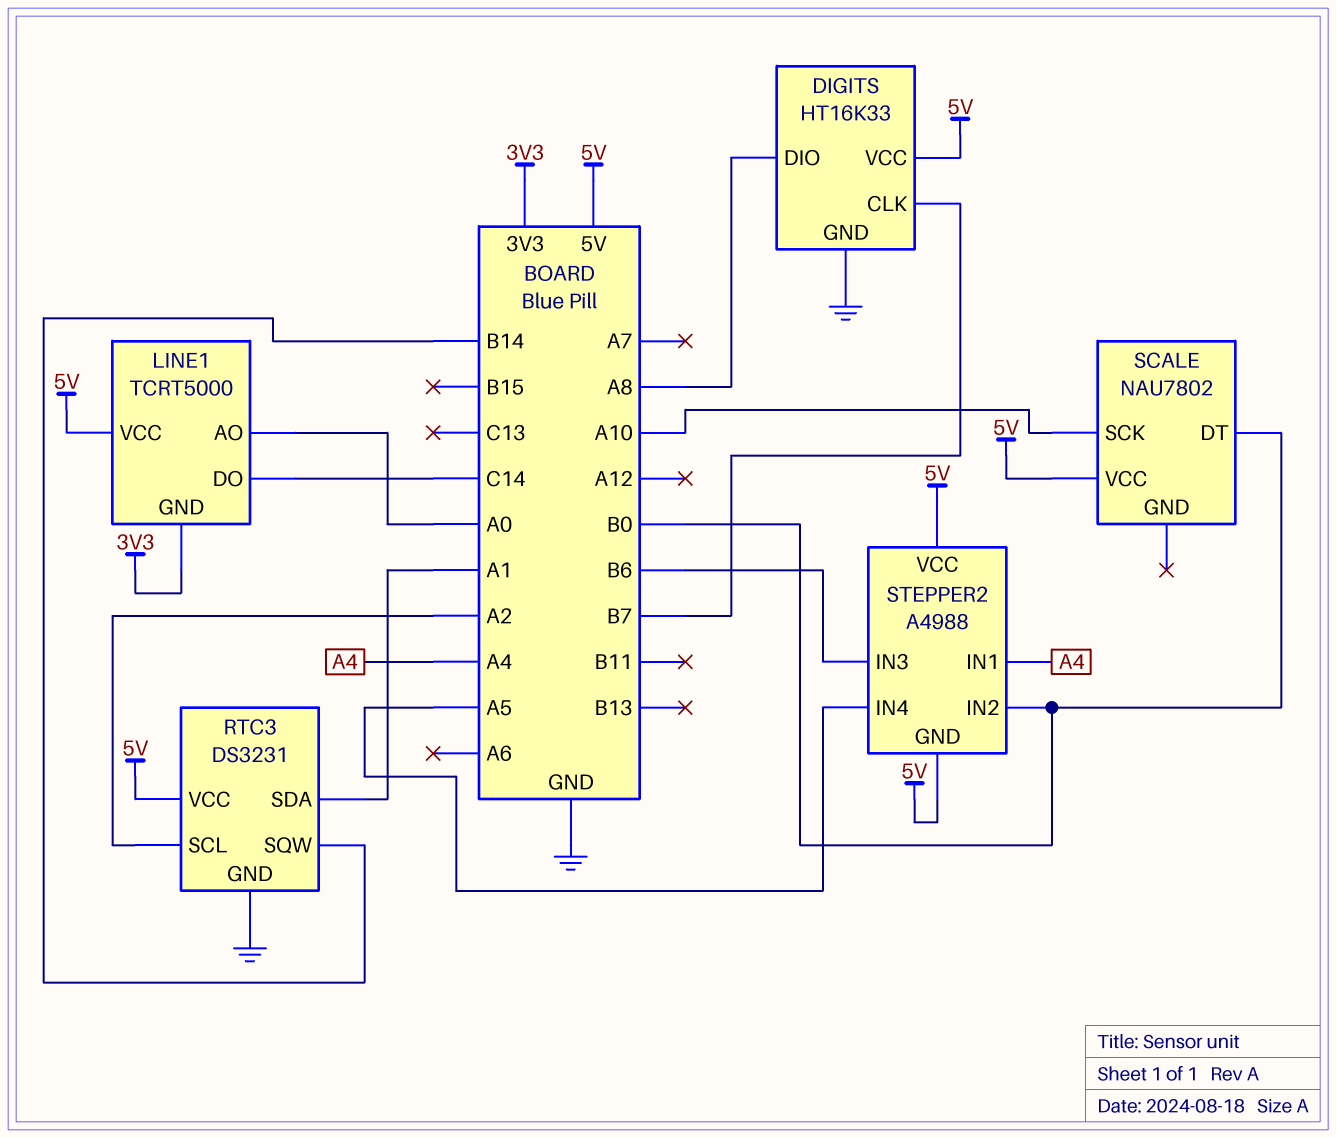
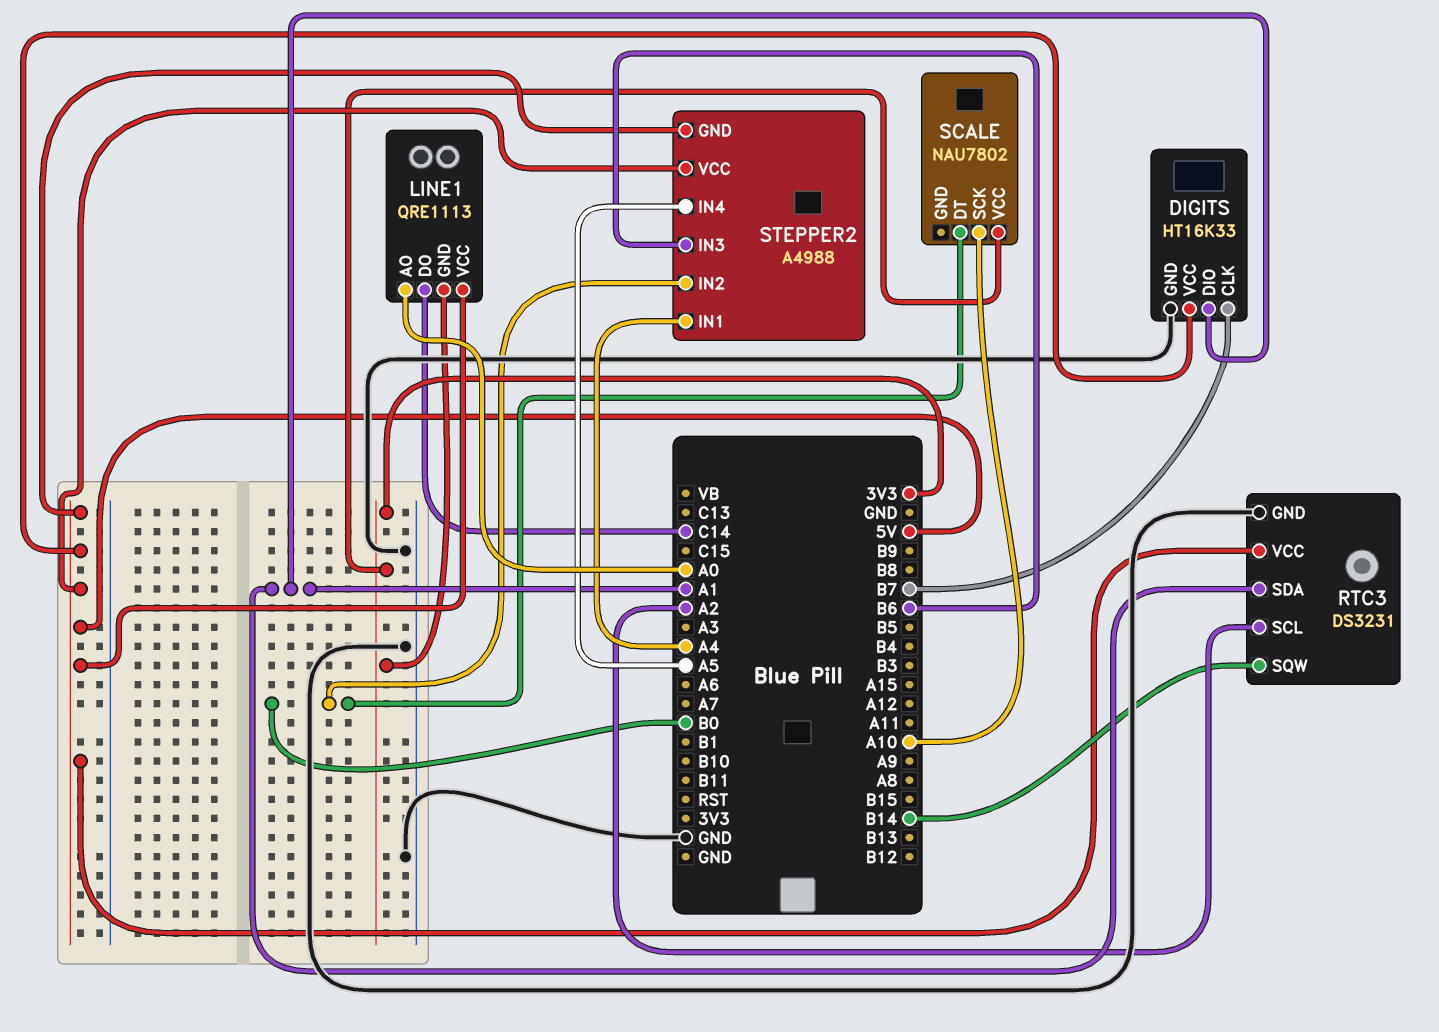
DIGITS pin DIO: A8 -> A1
LINE1: TCRT5000 -> QRE1113
SCALE pin VCC: 5V -> 3V3

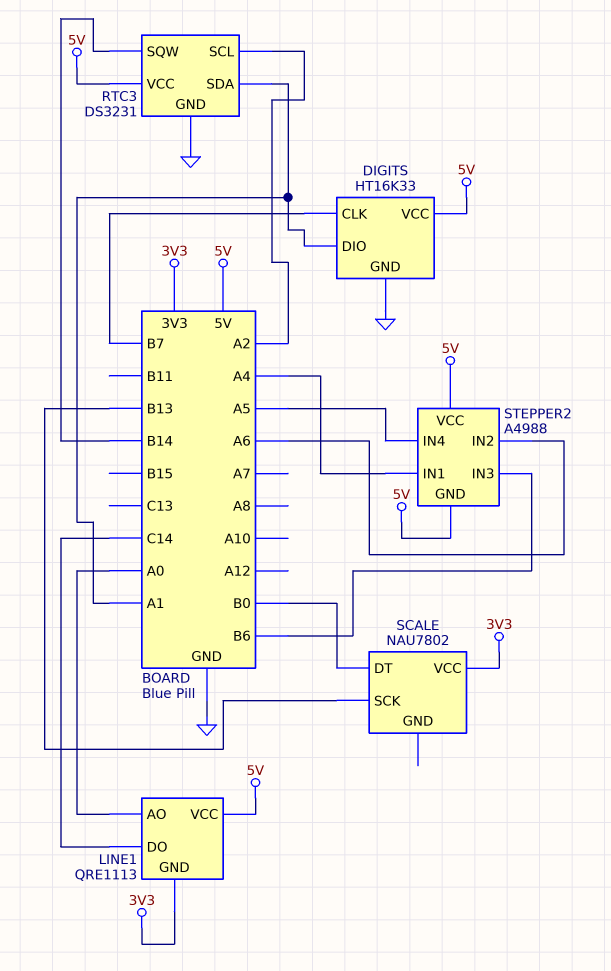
SCALE pin SCK: A10 -> B13
STEPPER2 pin IN2: B0 -> A6

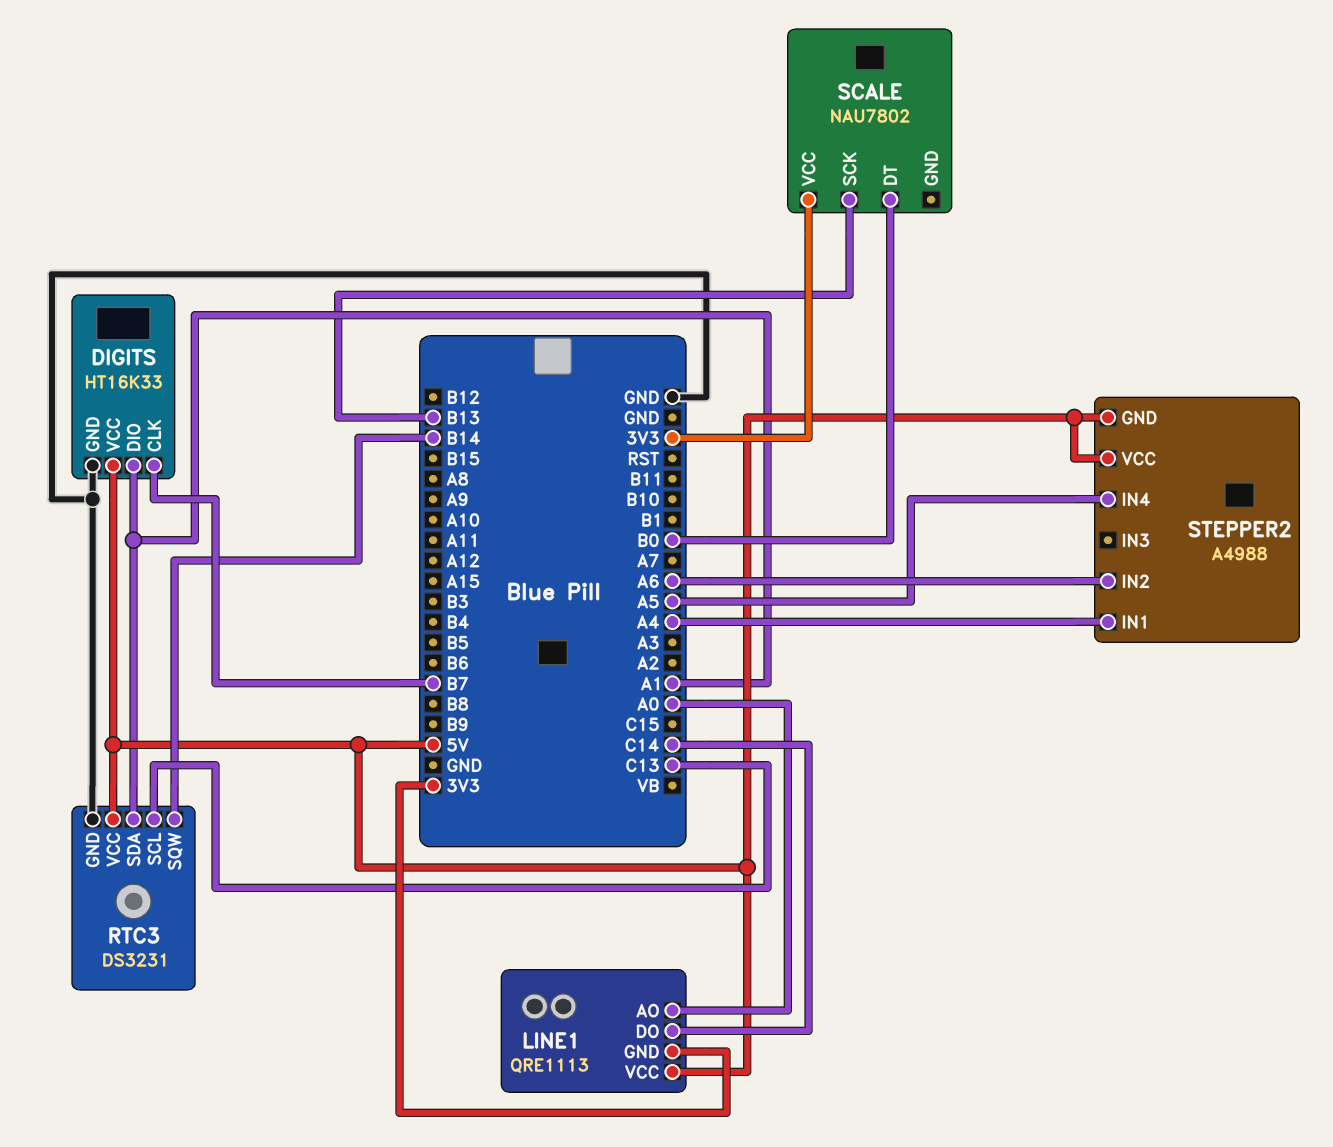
RTC3 pin SCL: A2 -> C13
STEPPER2 pin IN3: B6 -> none

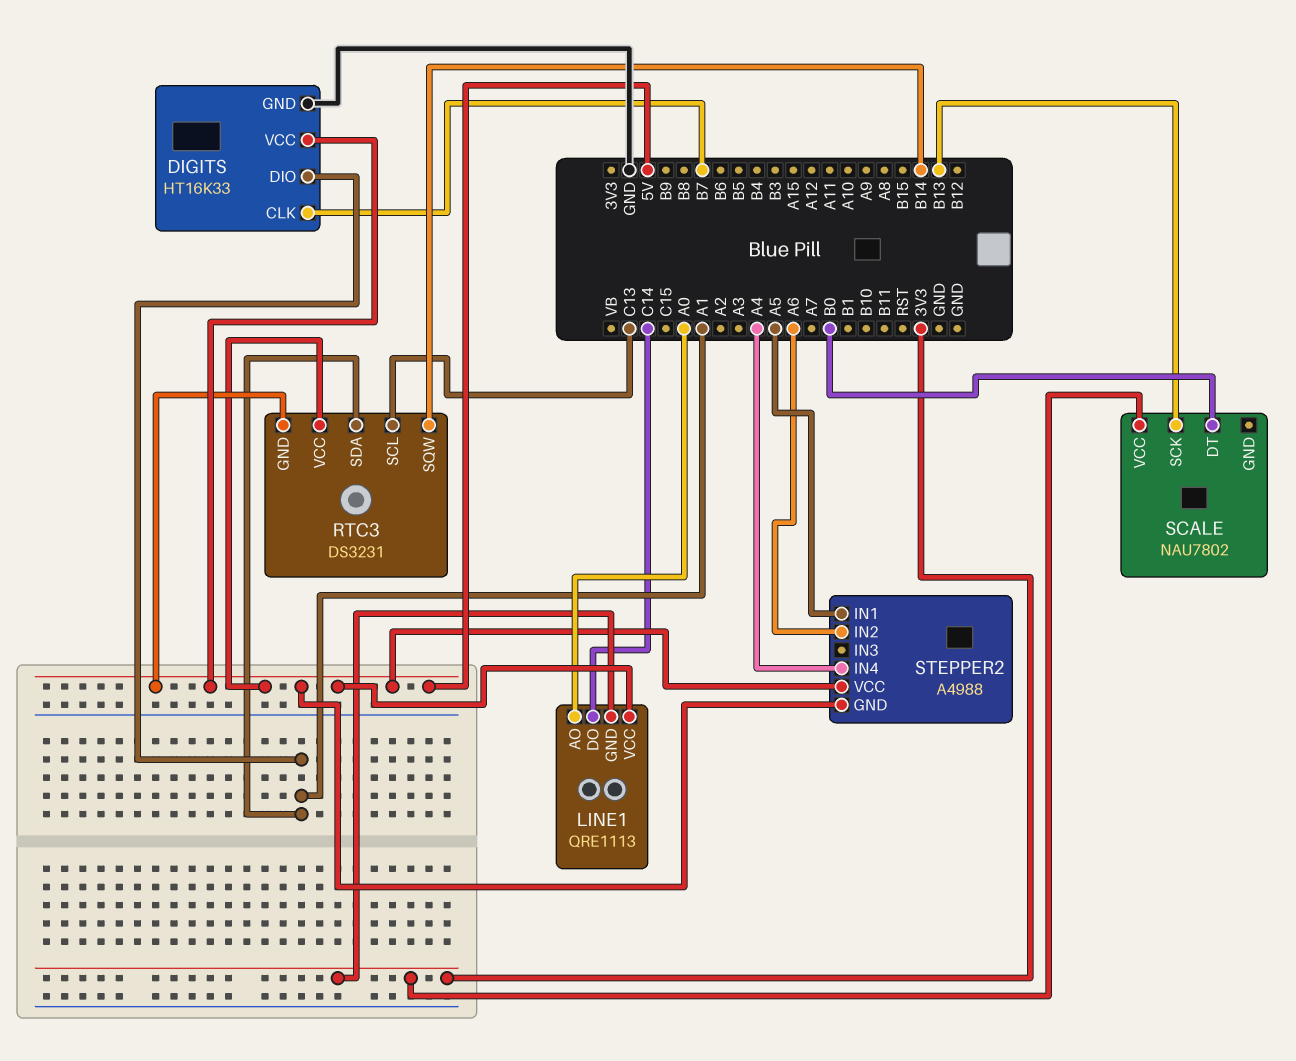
RTC3 pin GND: GND -> 5V
STEPPER2 pin IN1: A4 -> A5
STEPPER2 pin IN4: A5 -> A4

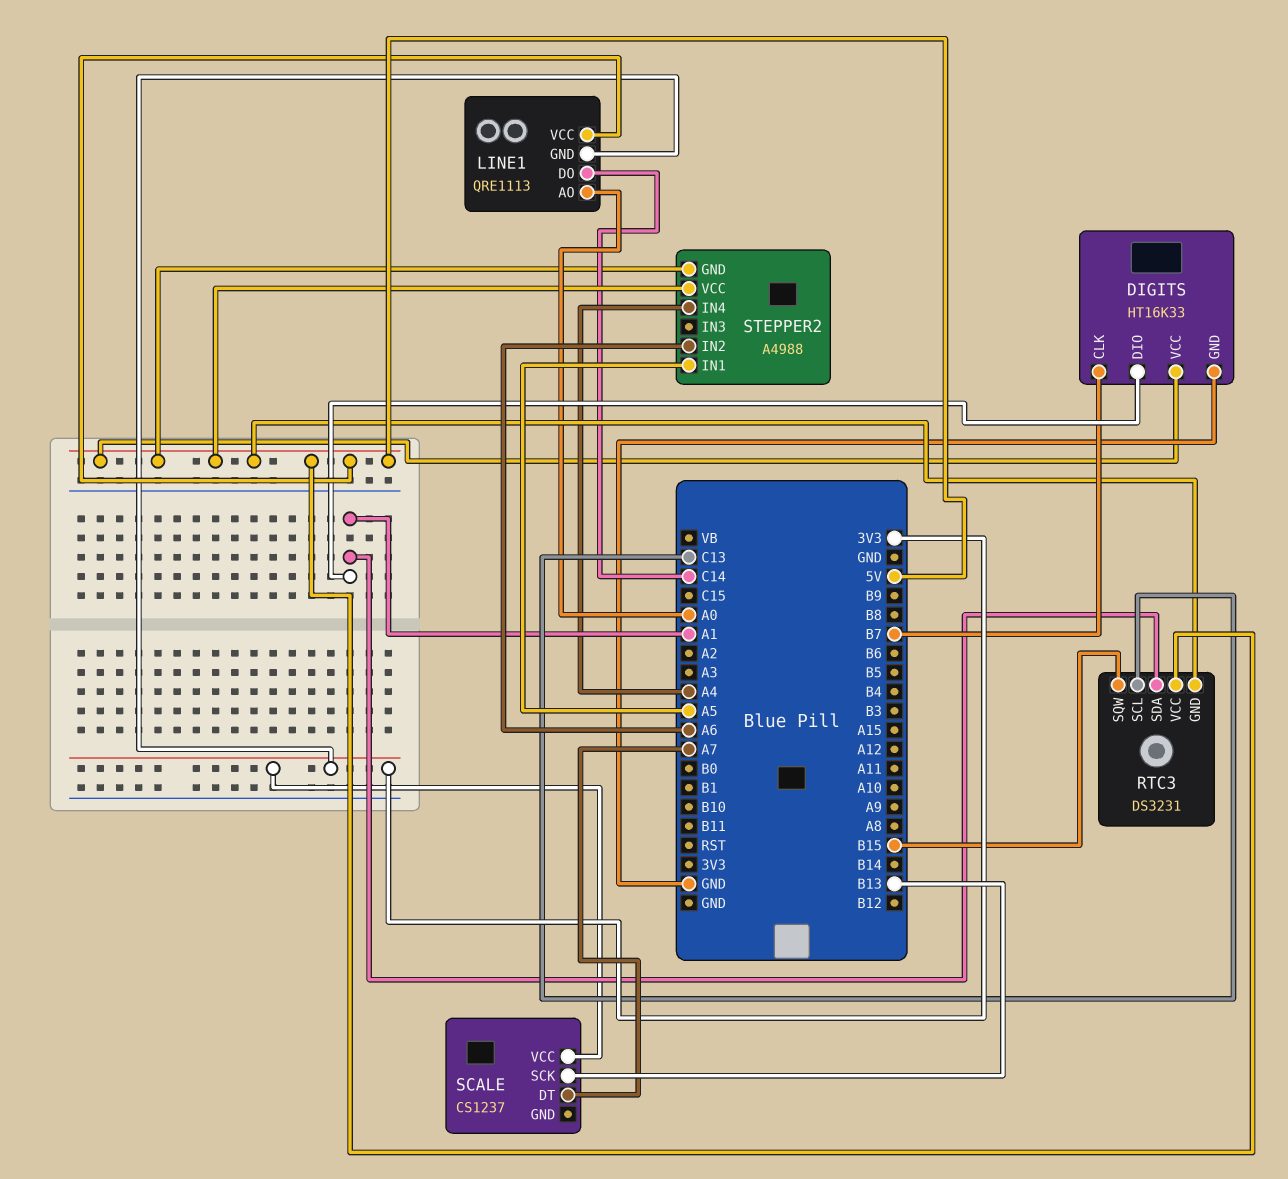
RTC3 pin SQW: B14 -> B15
SCALE: NAU7802 -> CS1237
SCALE pin DT: B0 -> A7

